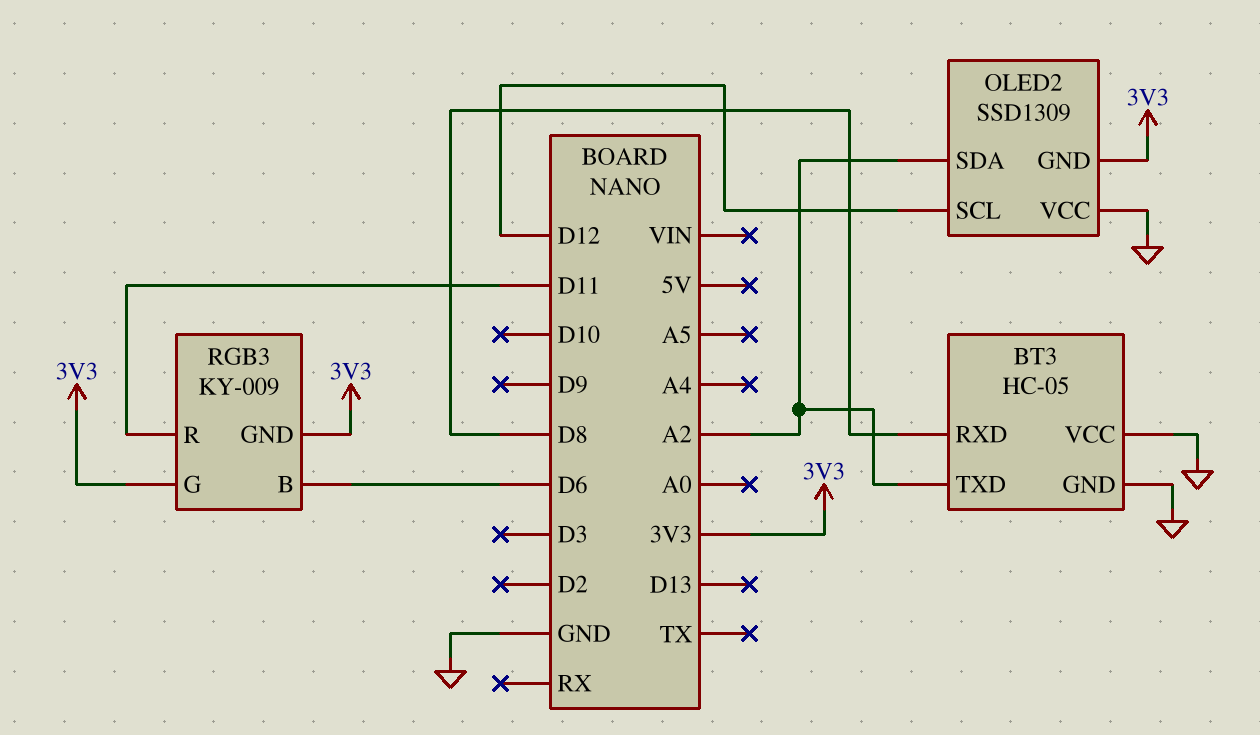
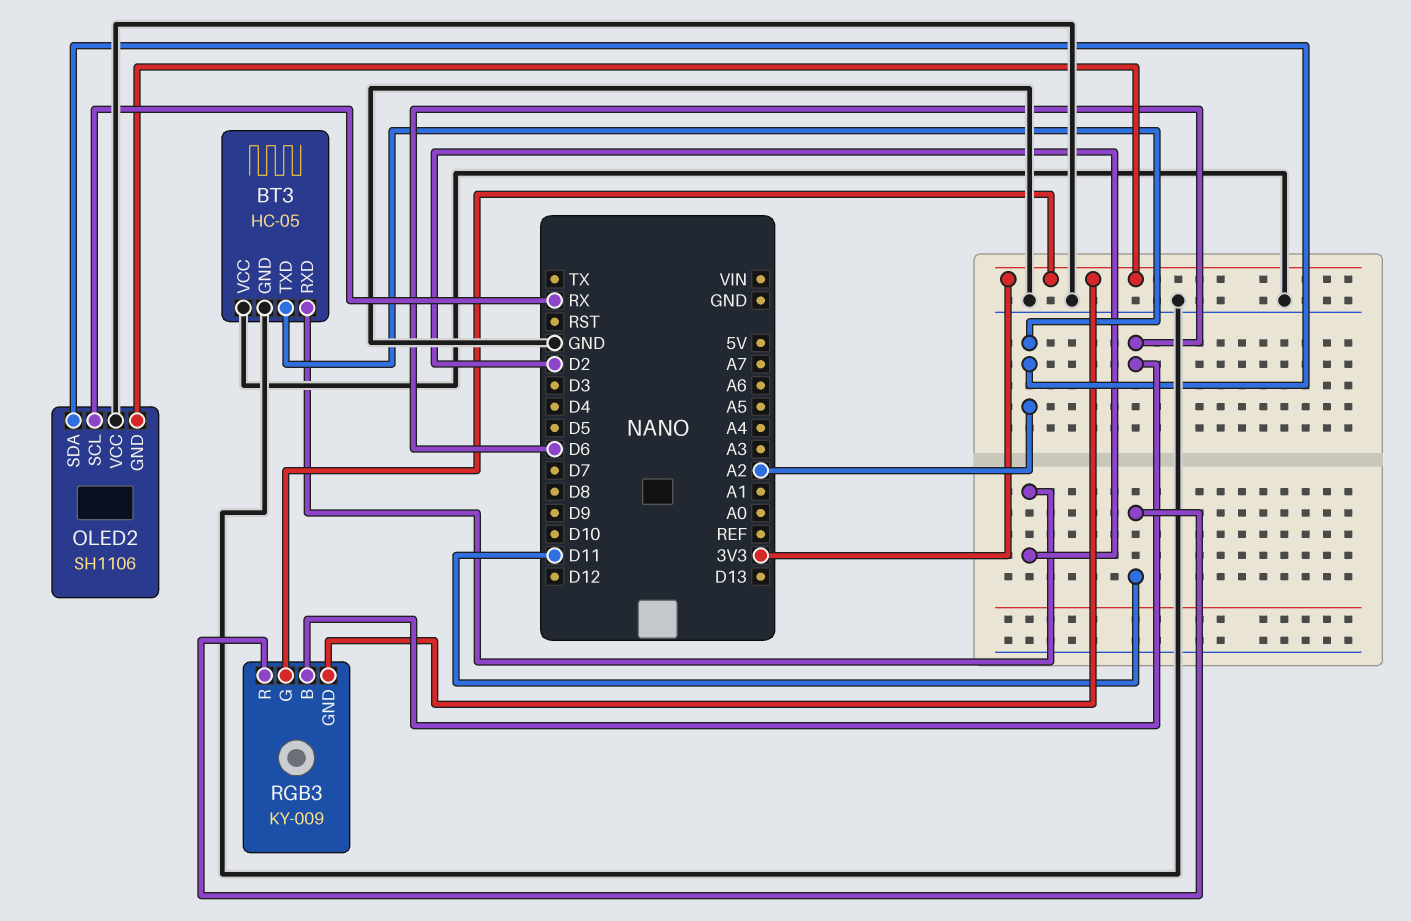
BT3 pin RXD: D8 -> D2
OLED2: SSD1309 -> SH1106
OLED2 pin SCL: D12 -> RX

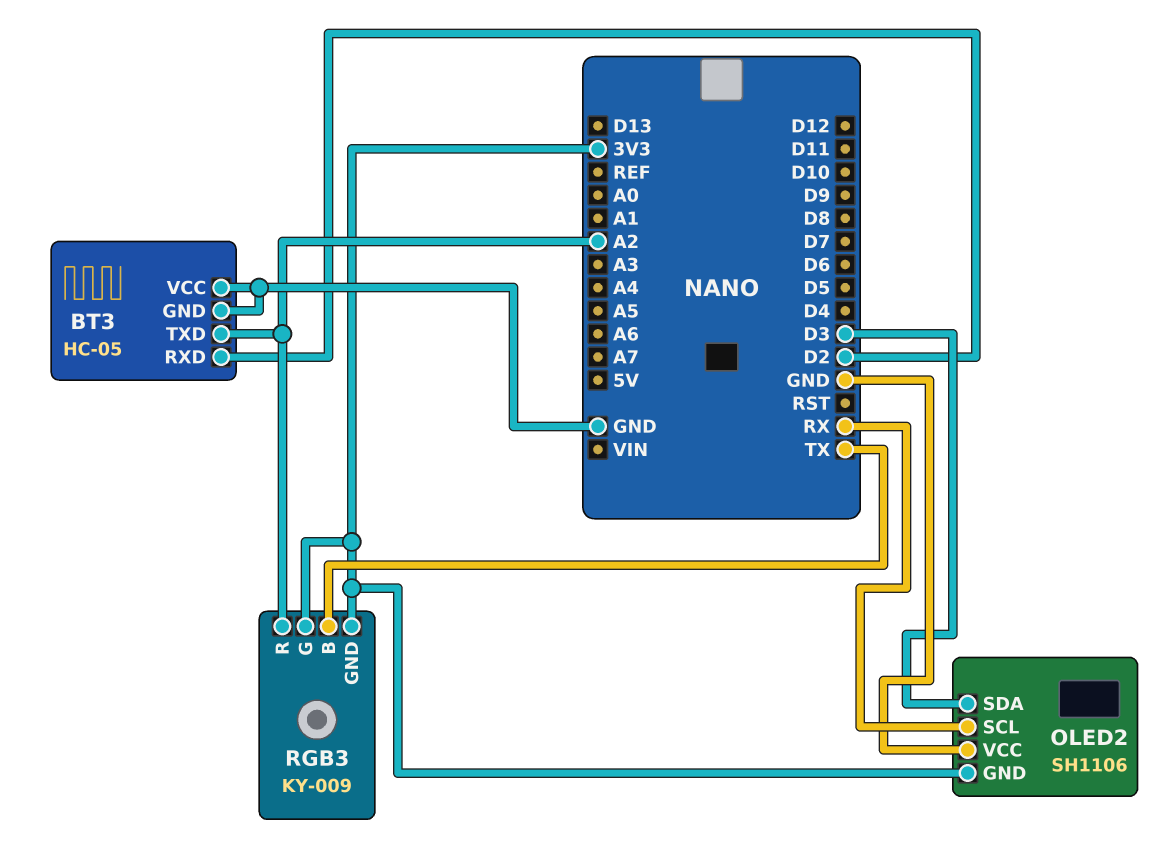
OLED2 pin SDA: A2 -> D3
RGB3 pin B: D6 -> TX
RGB3 pin R: D11 -> A2

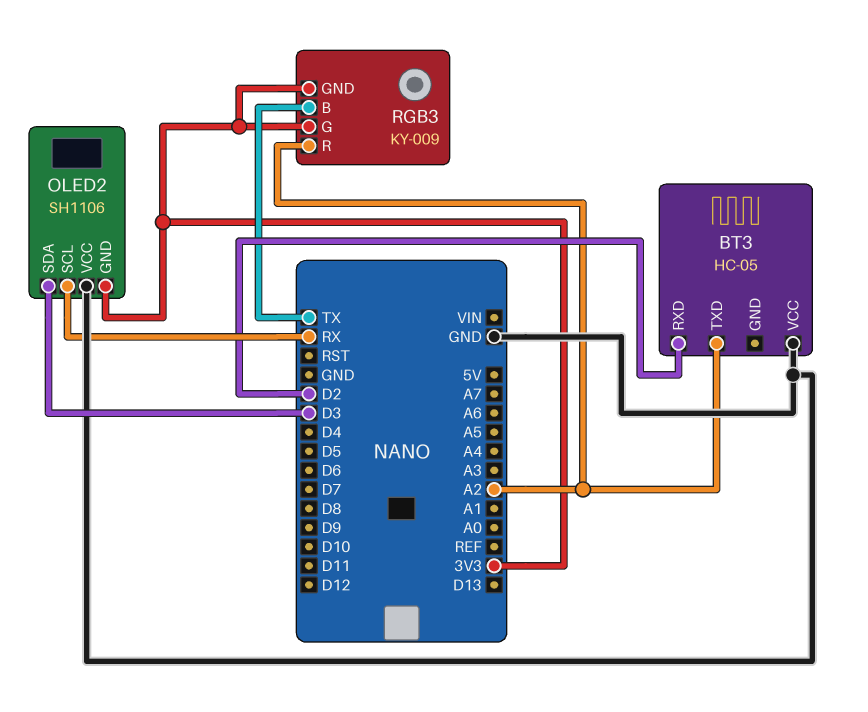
BT3 pin GND: GND -> none

